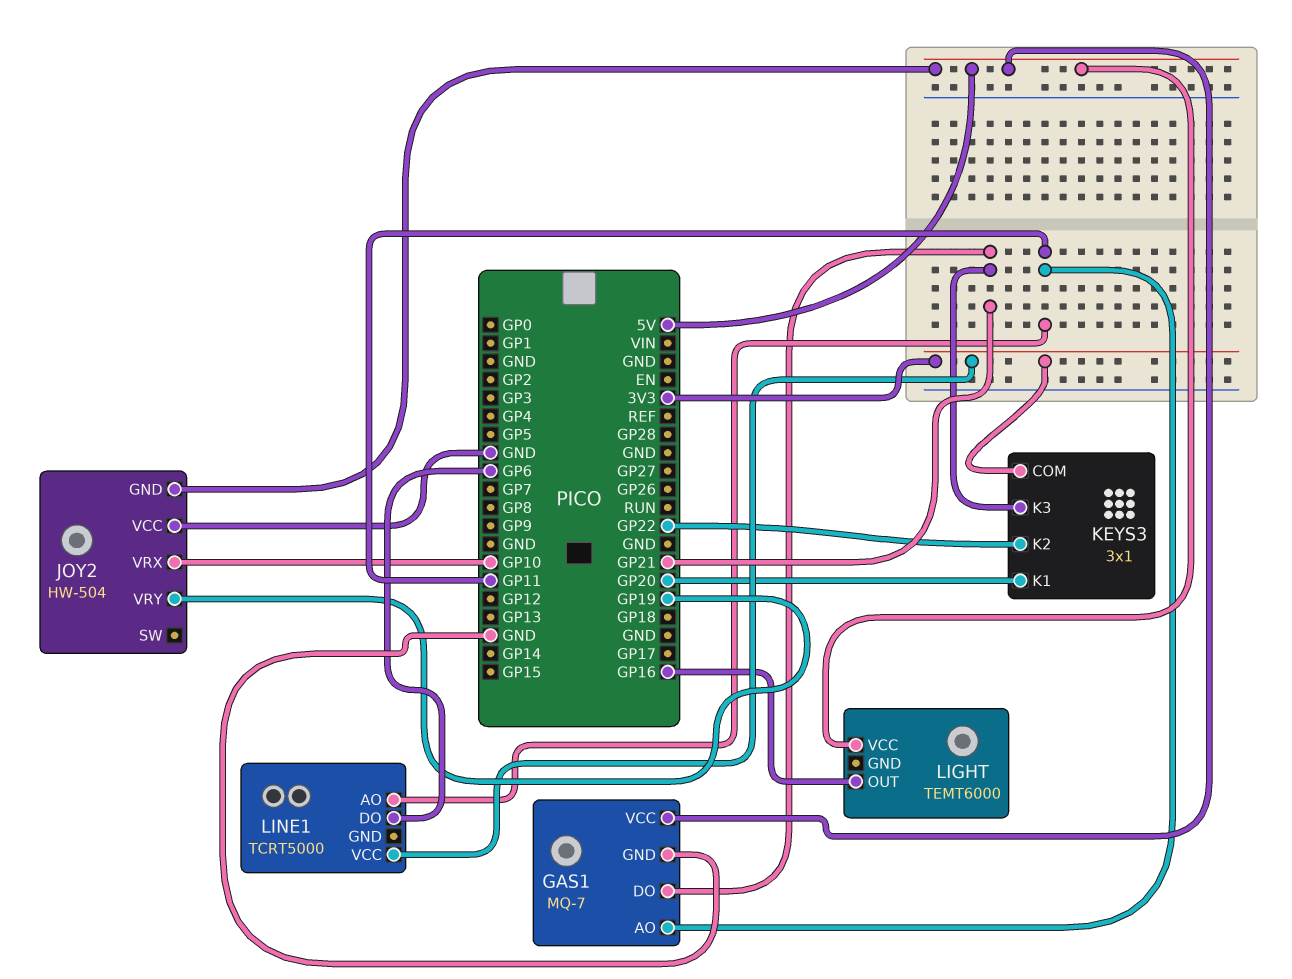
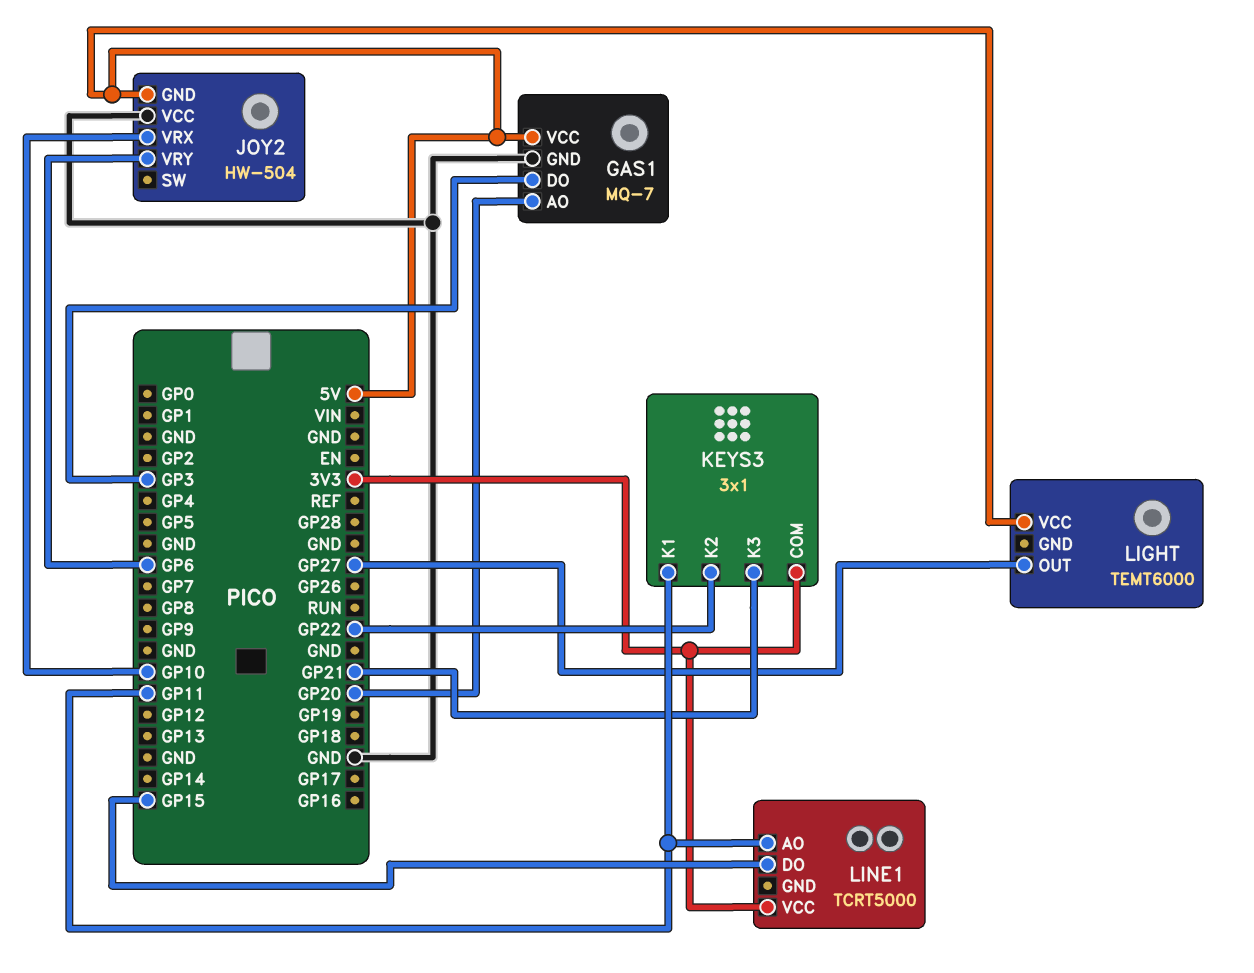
GAS1 pin AO: GP11 -> GP20
GAS1 pin DO: GP21 -> GP3
JOY2 pin VRY: GP19 -> GP6
KEYS3 pin K1: GP20 -> GP11
LIGHT pin OUT: GP16 -> GP27
LINE1 pin DO: GP6 -> GP15

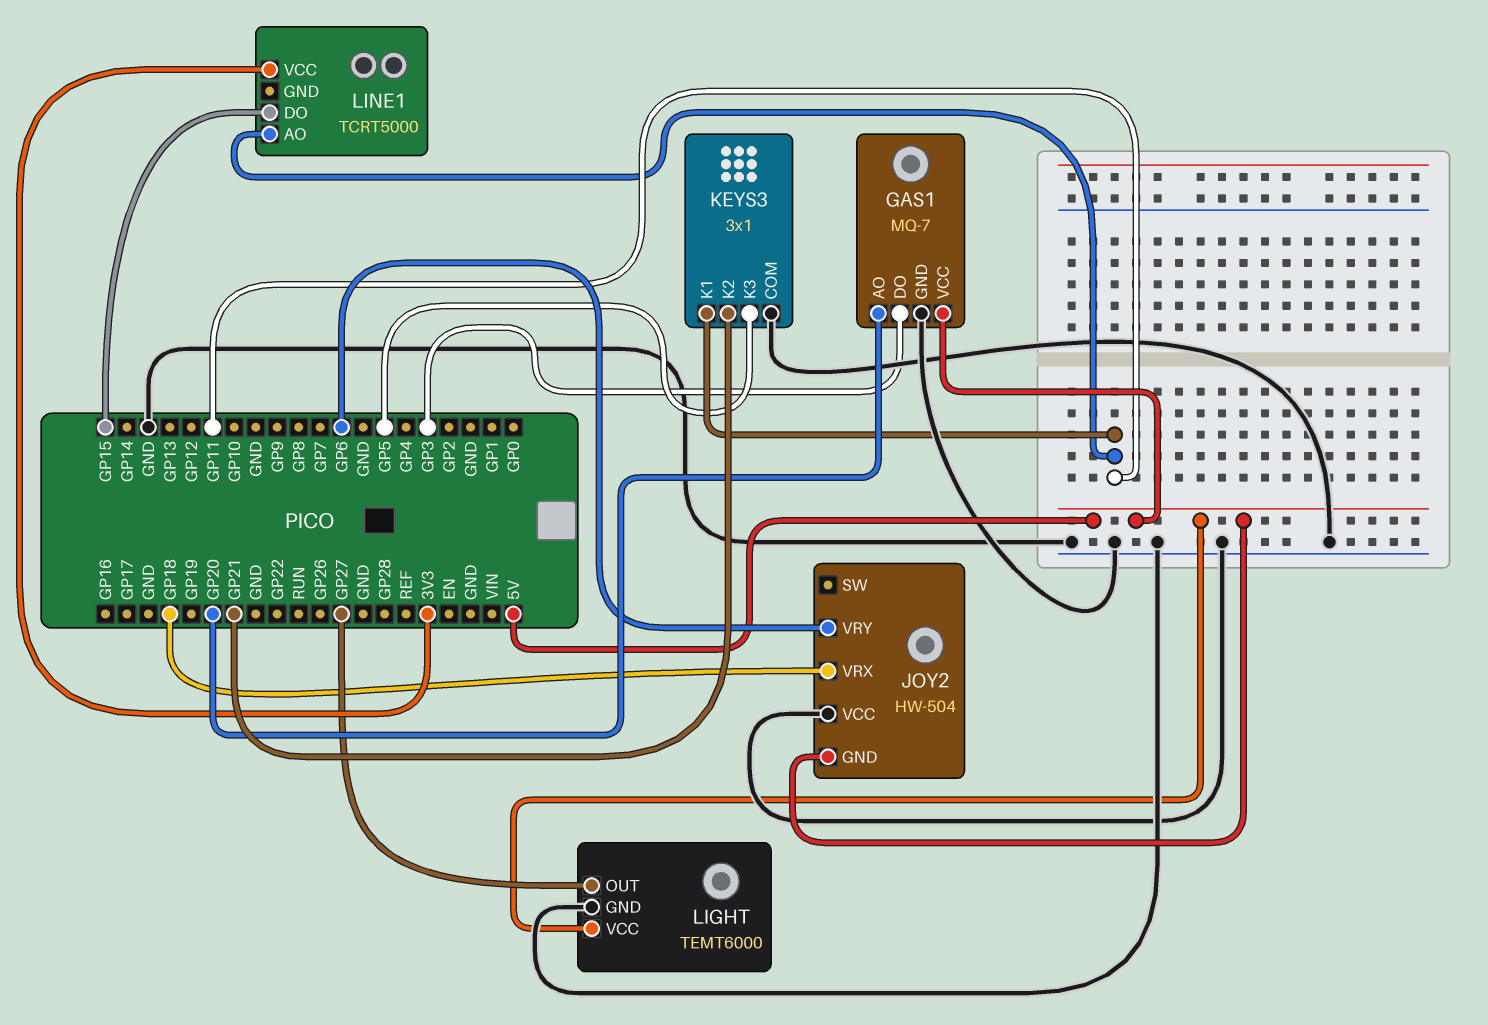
JOY2 pin VRX: GP10 -> GP18
KEYS3 pin COM: 3V3 -> GND
KEYS3 pin K2: GP22 -> GP21
KEYS3 pin K3: GP21 -> GP5
LIGHT pin GND: none -> GND

